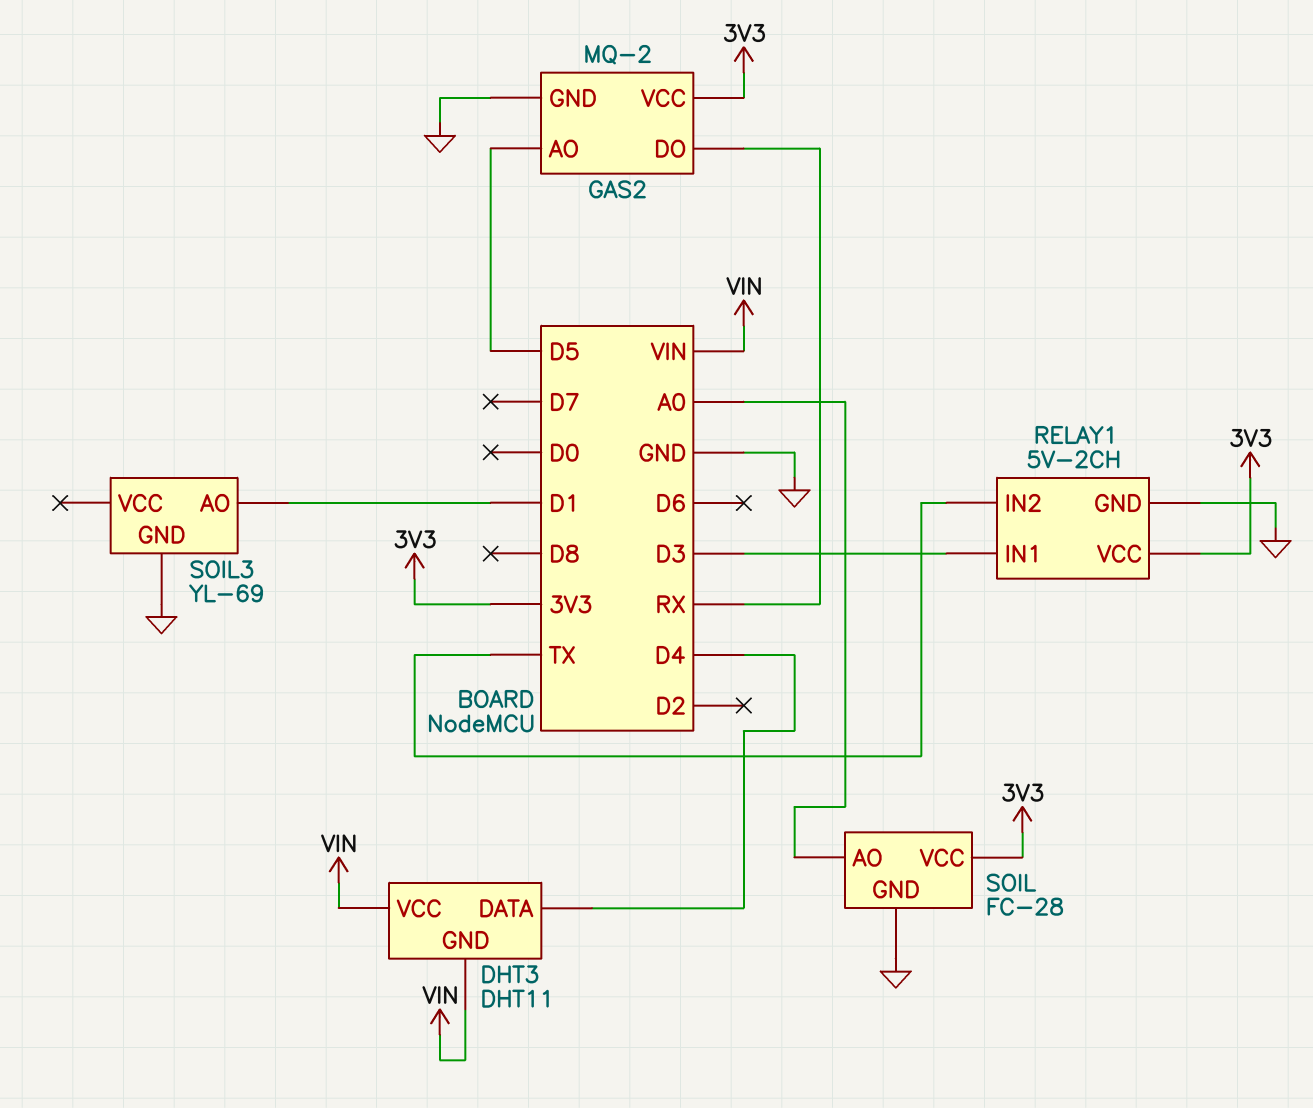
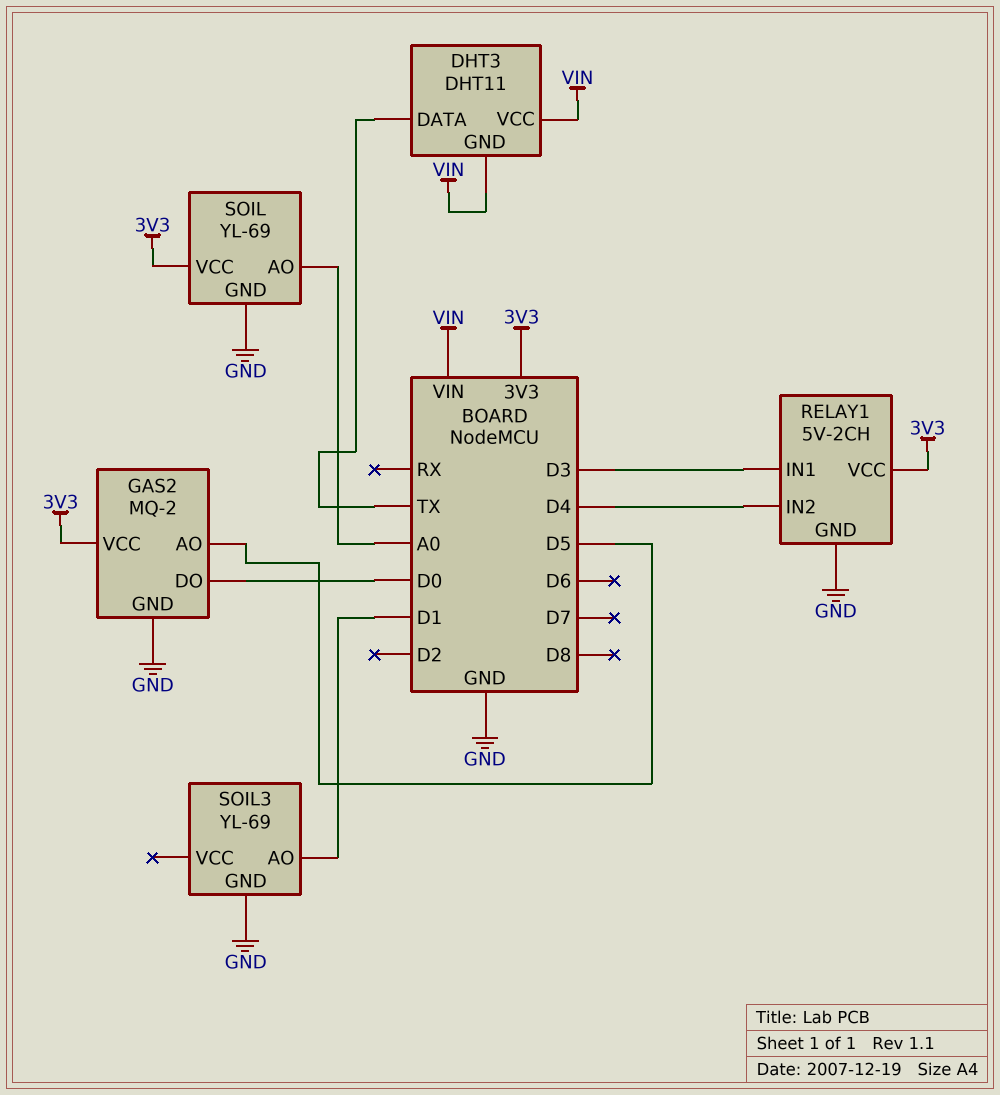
DHT3 pin DATA: D4 -> TX
GAS2 pin DO: RX -> D0
RELAY1 pin IN2: TX -> D4
SOIL: FC-28 -> YL-69

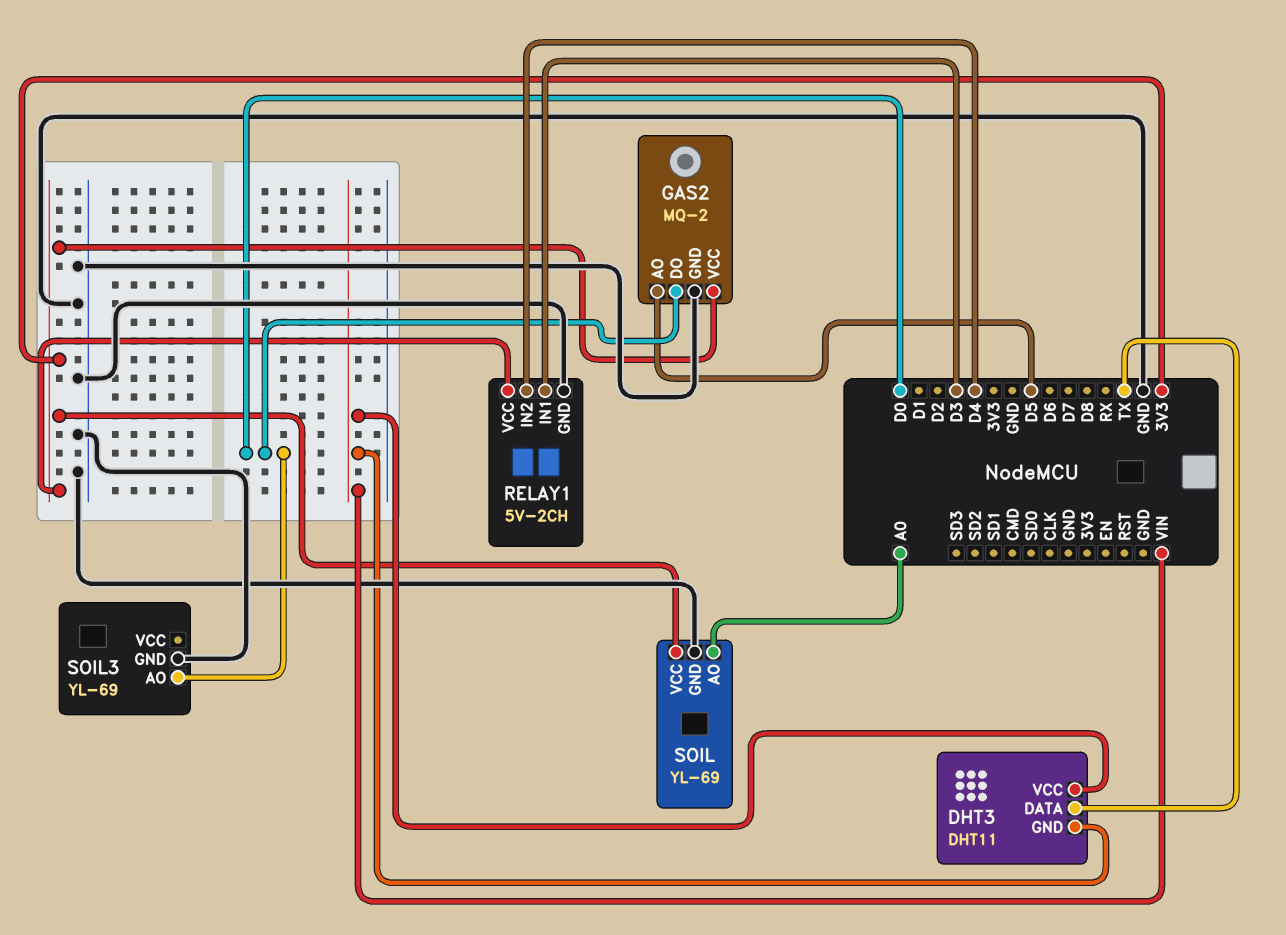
SOIL3 pin AO: D1 -> D0

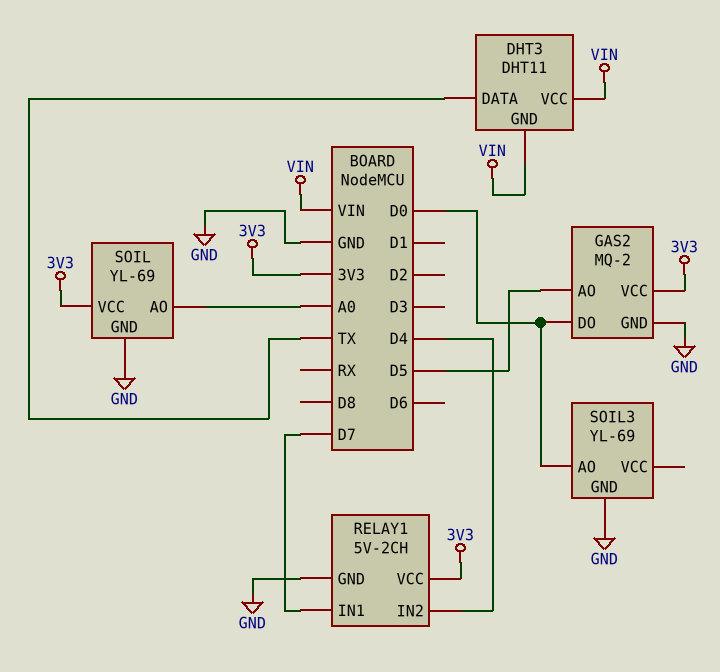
RELAY1 pin IN1: D3 -> D7

